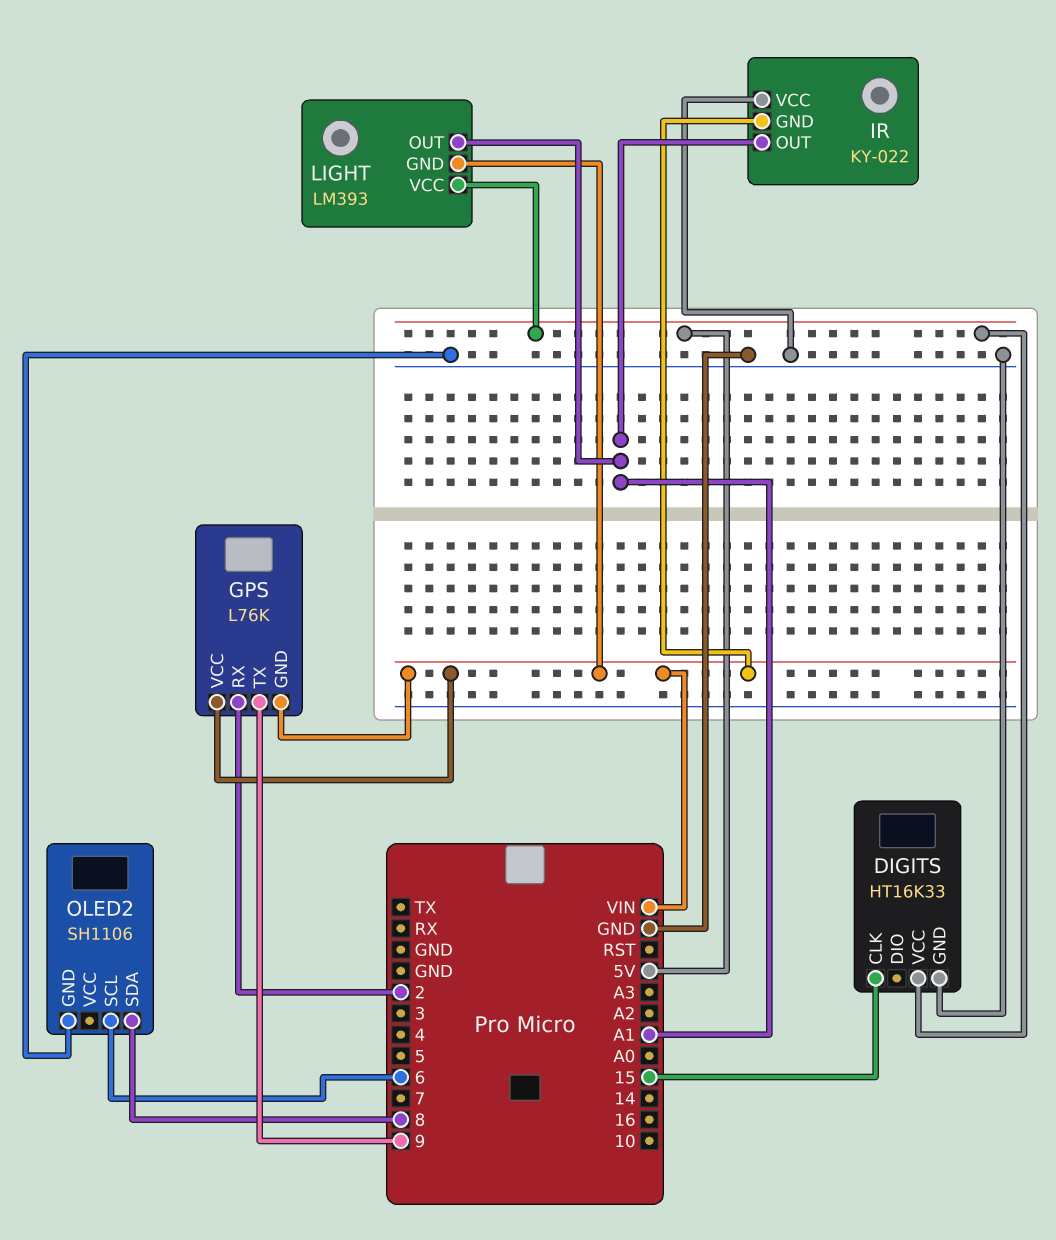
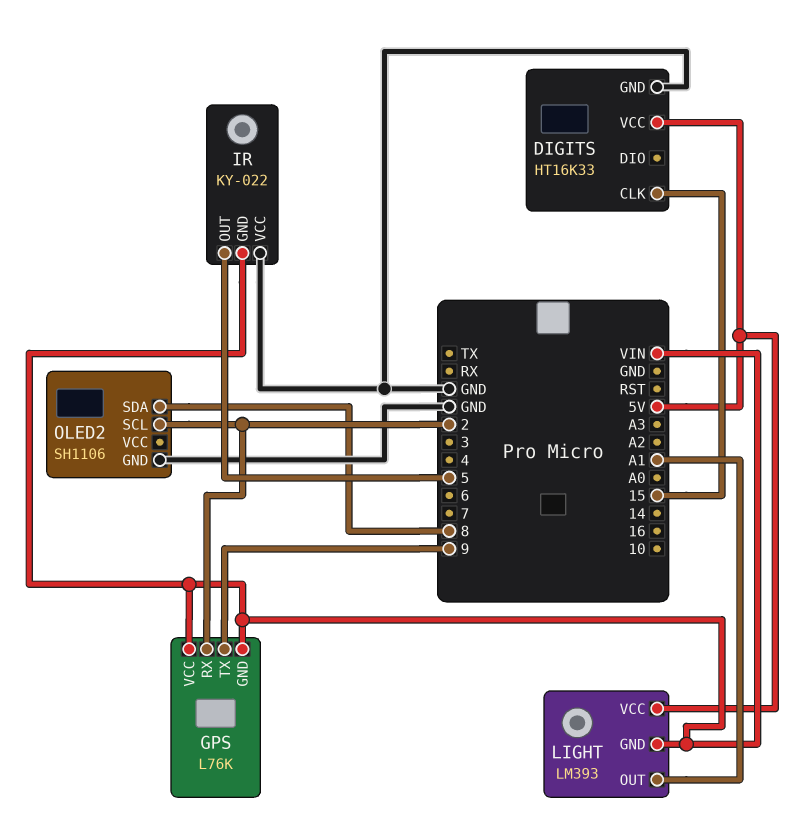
IR pin OUT: A1 -> 5
OLED2 pin SCL: 6 -> 2

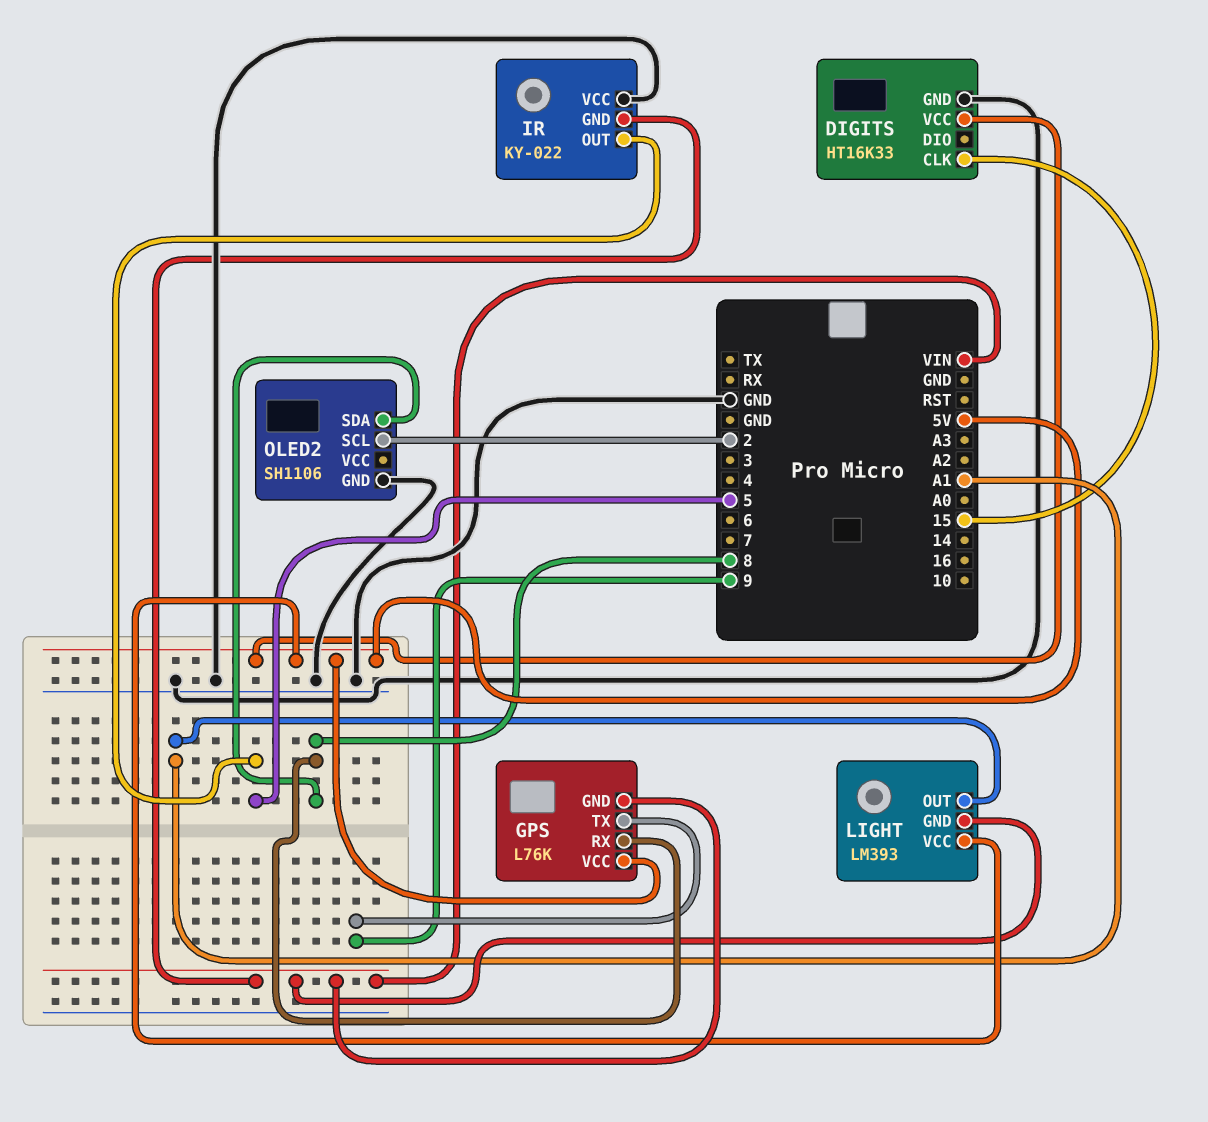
GPS pin RX: 2 -> 8
GPS pin VCC: VIN -> 5V

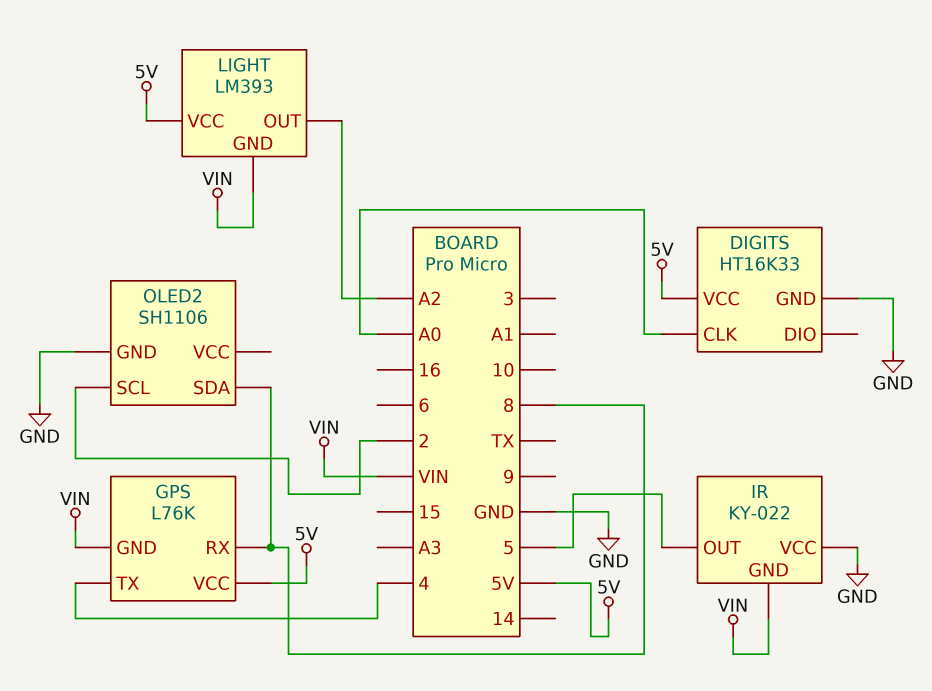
DIGITS pin CLK: 15 -> A0
GPS pin TX: 9 -> 4
LIGHT pin OUT: A1 -> A2

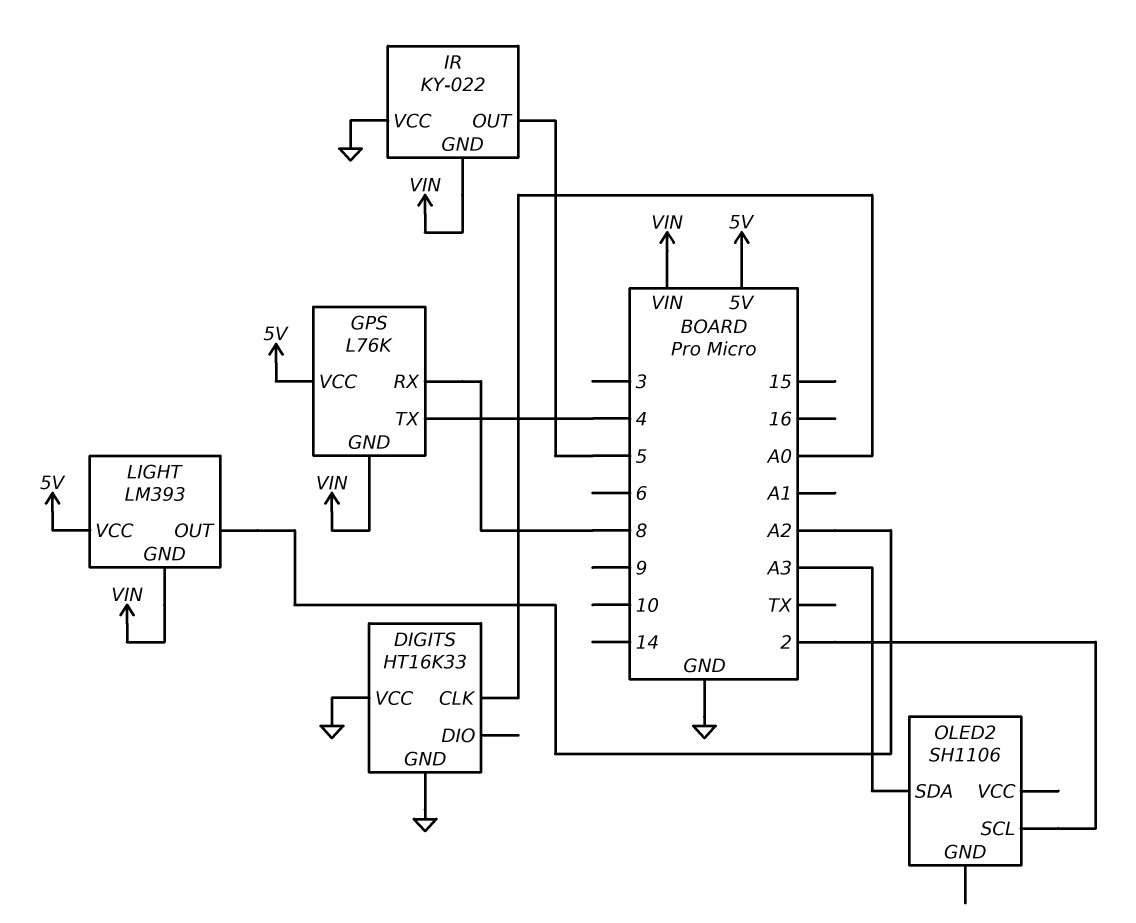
DIGITS pin VCC: 5V -> GND
OLED2 pin GND: GND -> none
OLED2 pin SDA: 8 -> A3

